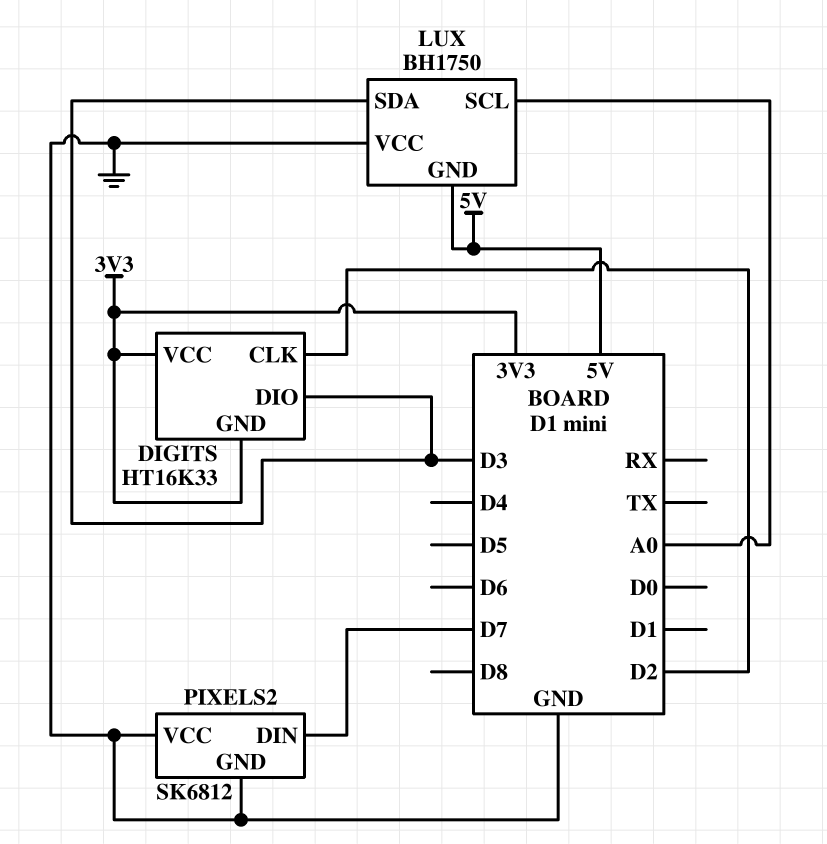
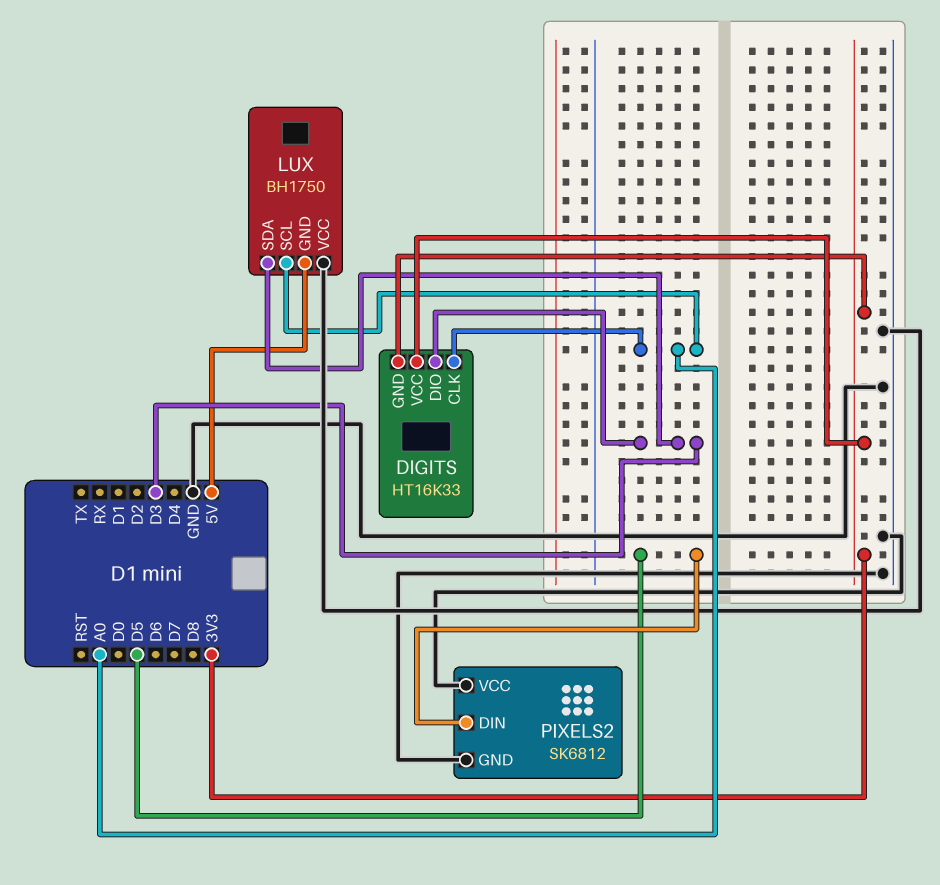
DIGITS pin CLK: D2 -> A0
PIXELS2 pin DIN: D7 -> D5

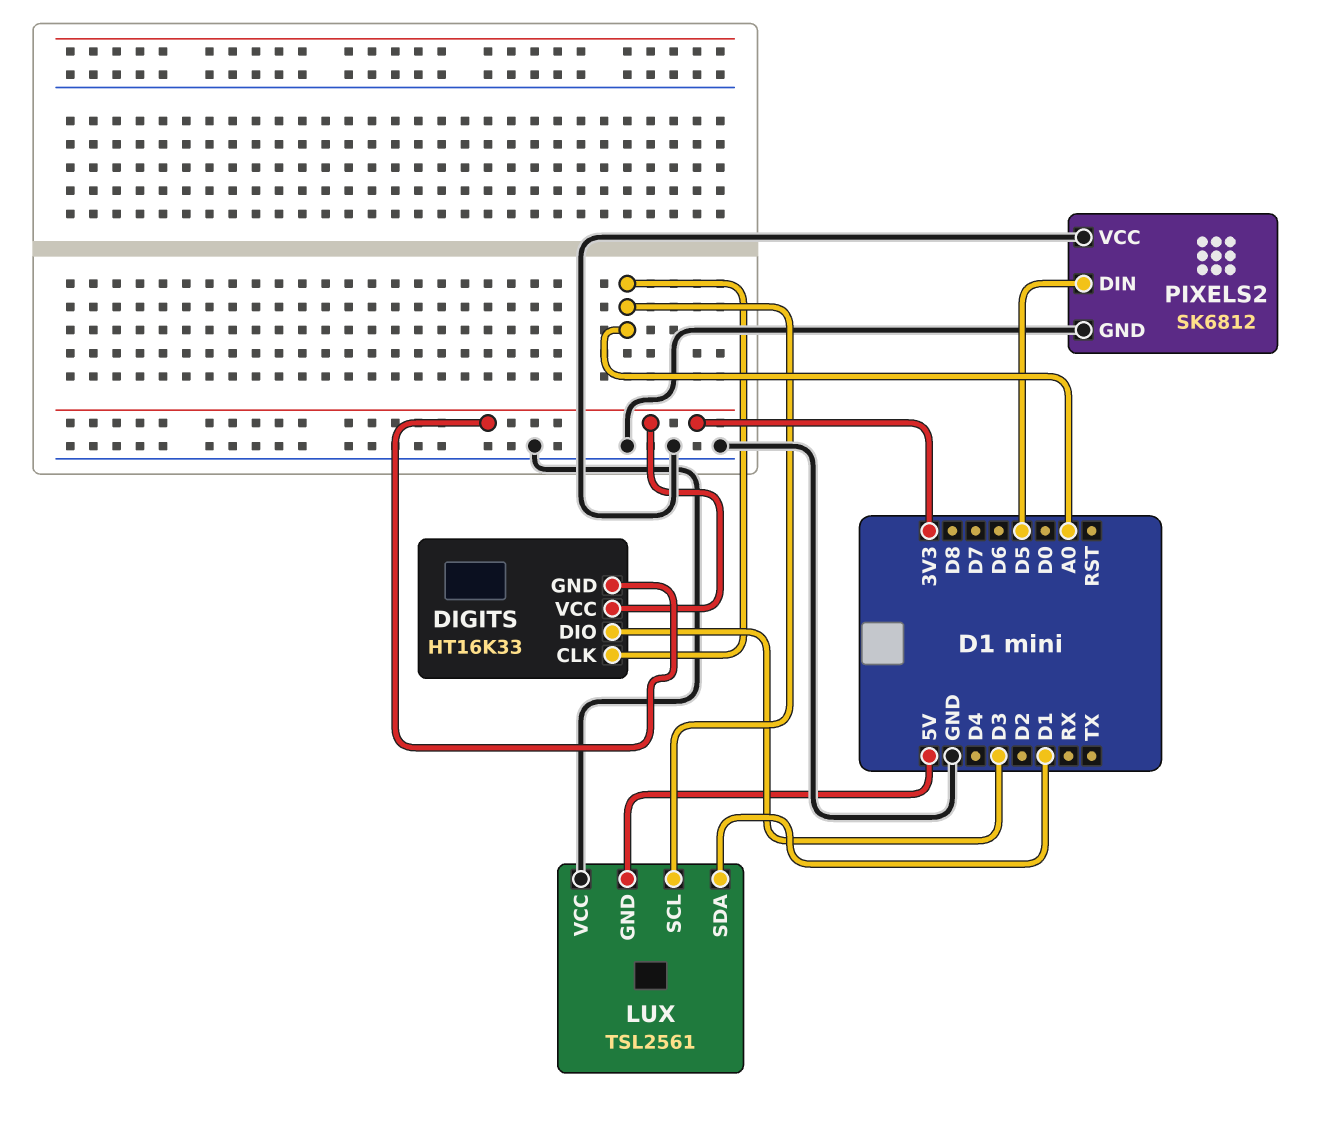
LUX: BH1750 -> TSL2561
LUX pin SDA: D3 -> D1

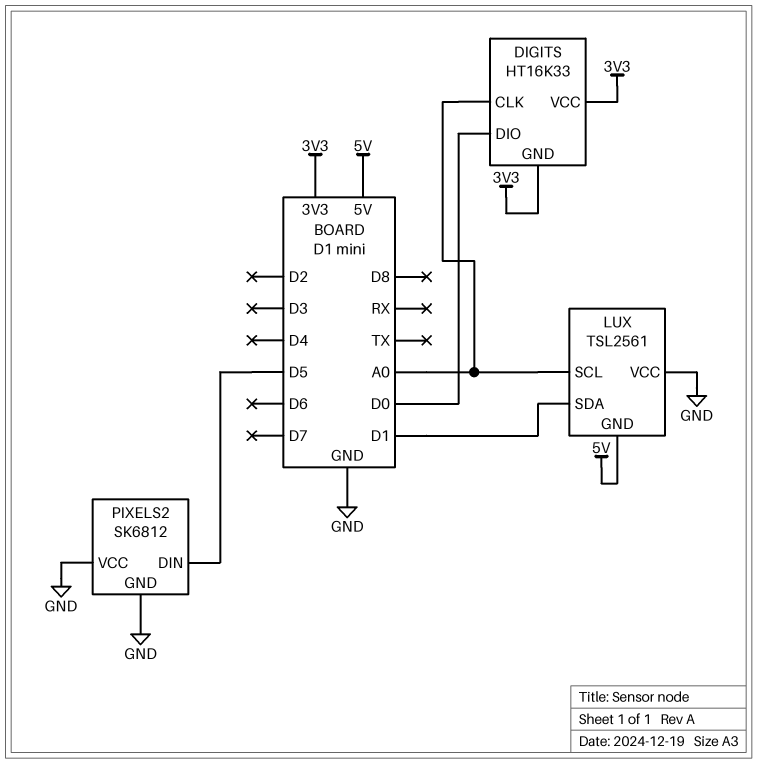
DIGITS pin DIO: D3 -> D0

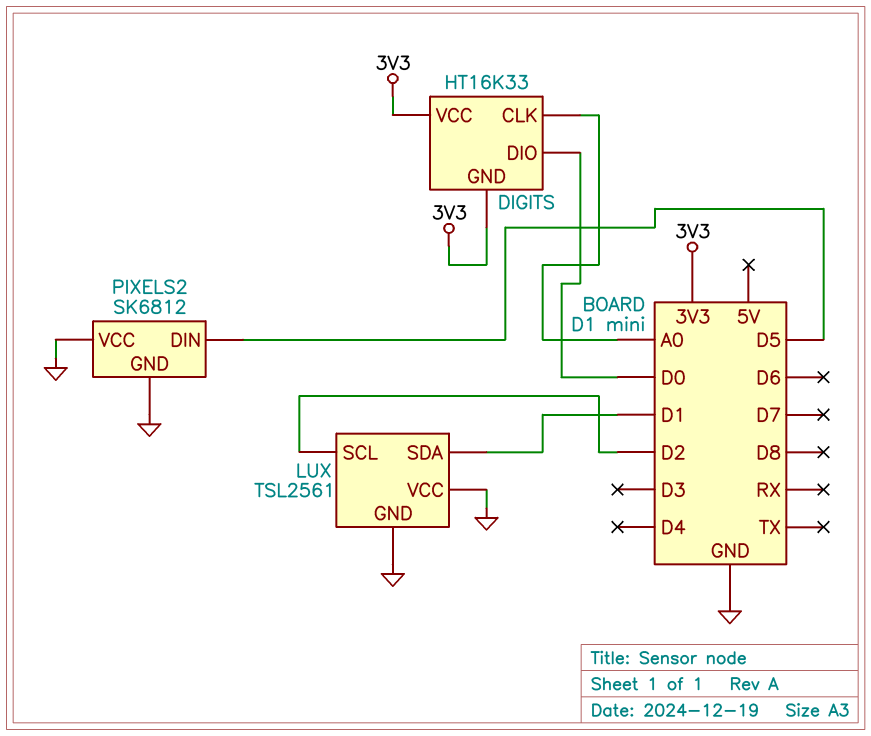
LUX pin GND: 5V -> GND
LUX pin SCL: A0 -> D2

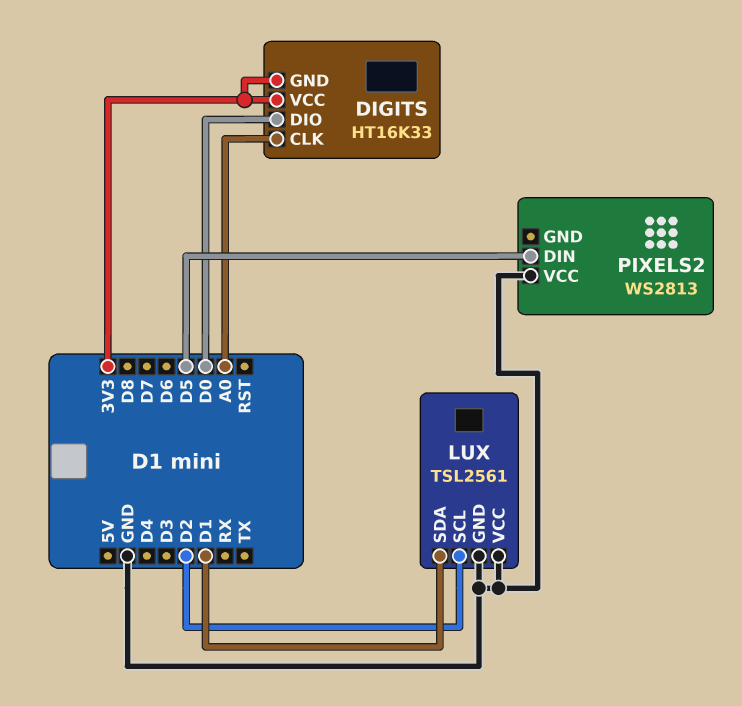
PIXELS2: SK6812 -> WS2813
PIXELS2 pin GND: GND -> none

